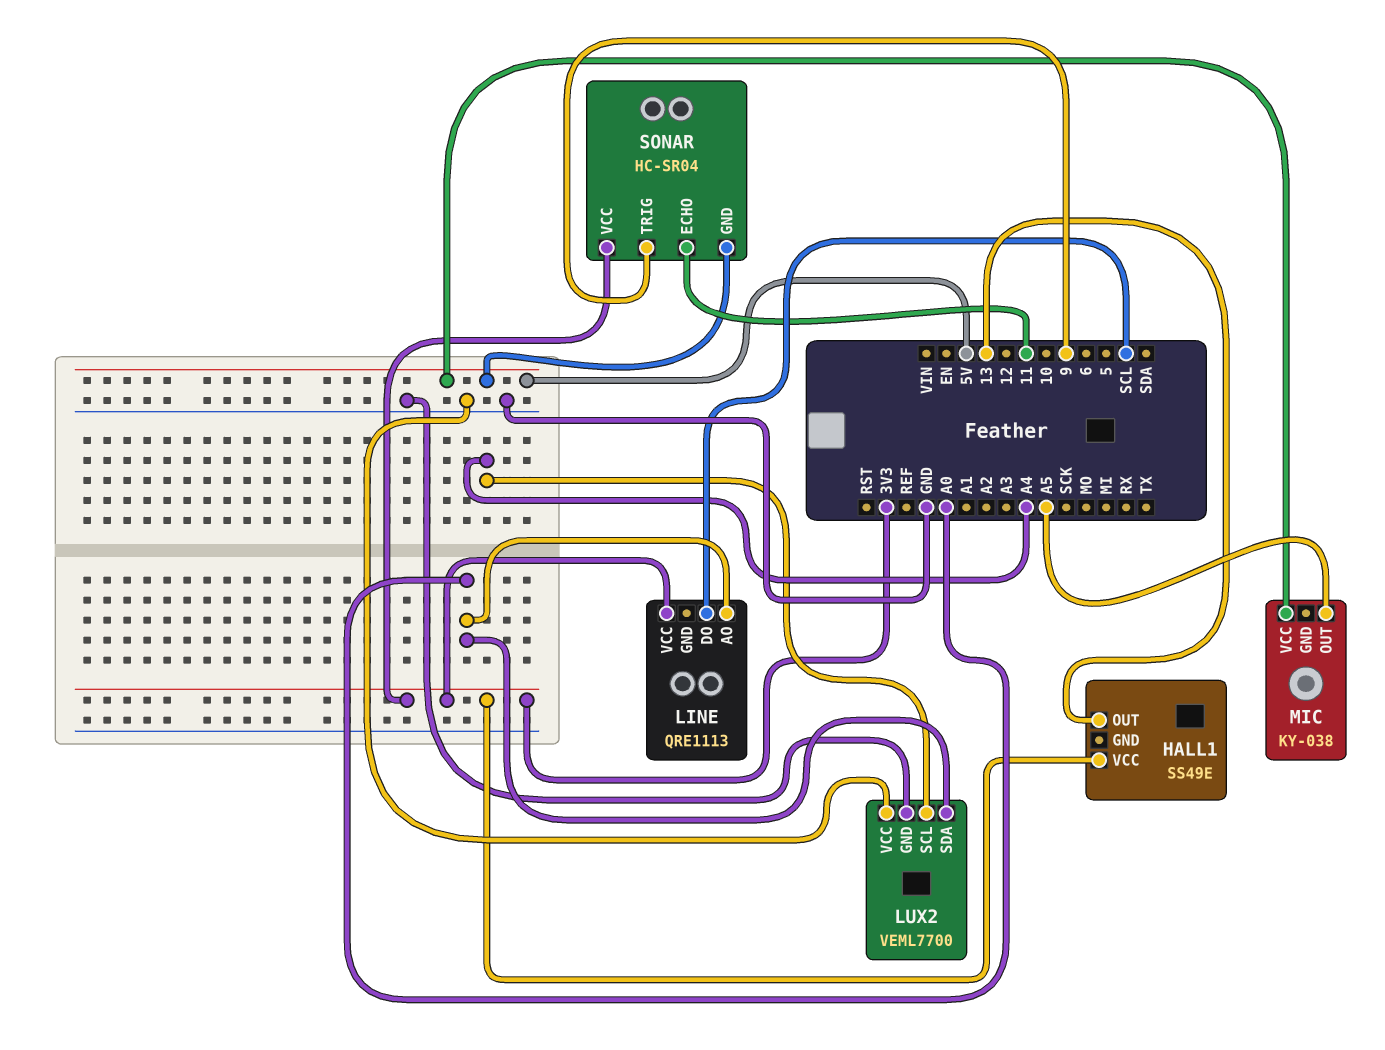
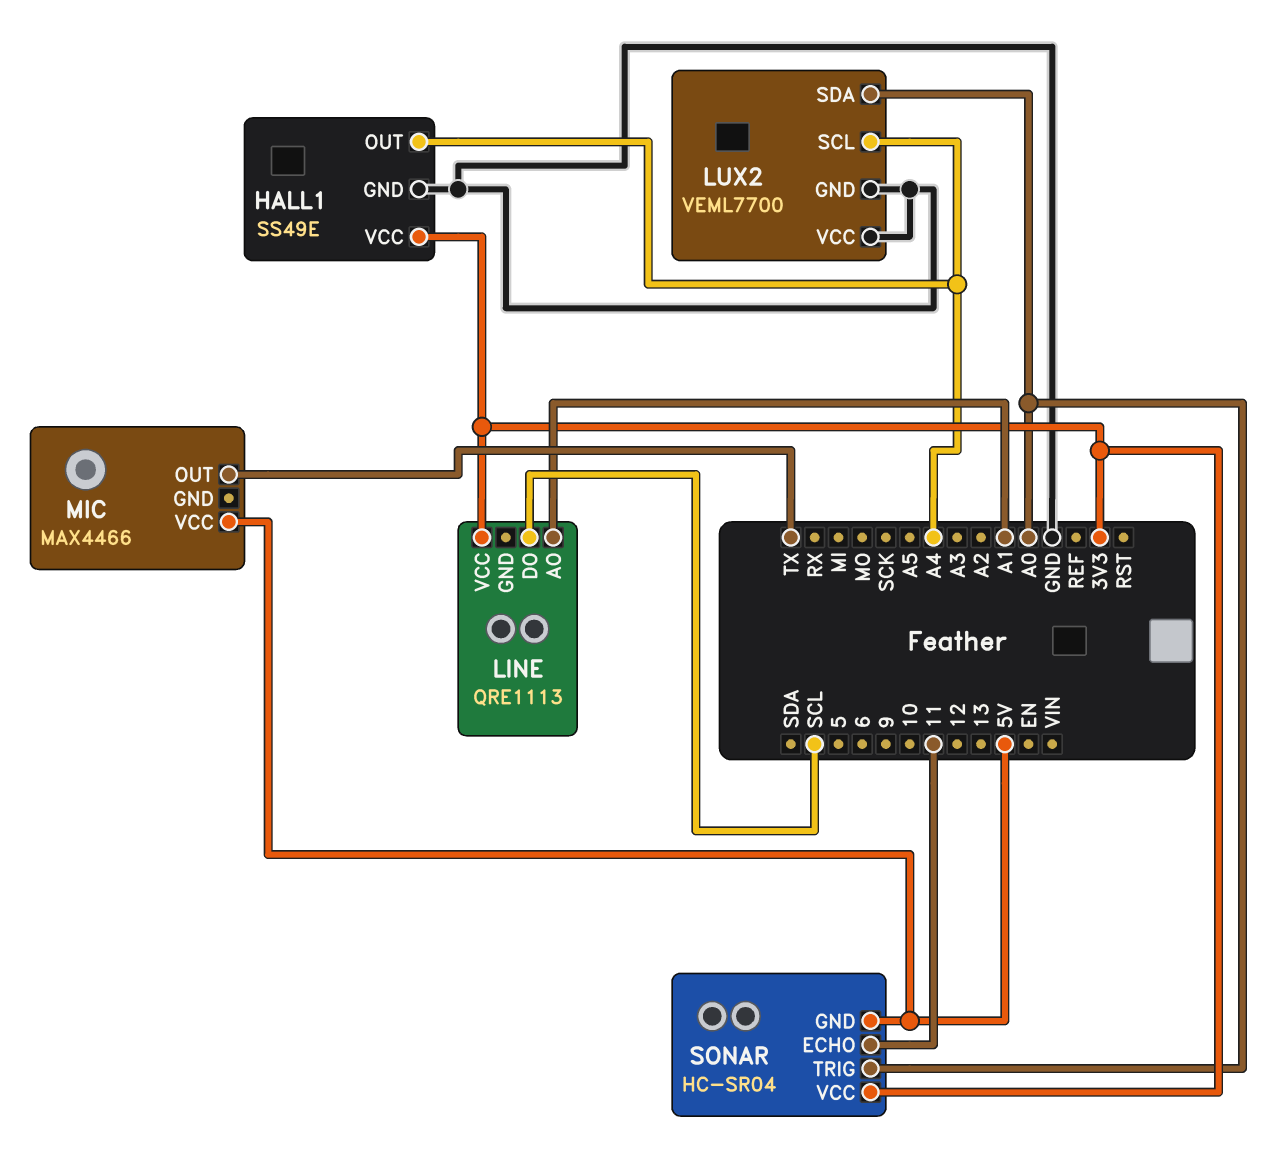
HALL1 pin GND: none -> GND
HALL1 pin OUT: 13 -> A4
LINE pin AO: A0 -> A1
MIC: KY-038 -> MAX4466
MIC pin OUT: A5 -> TX
SONAR pin TRIG: 9 -> A0

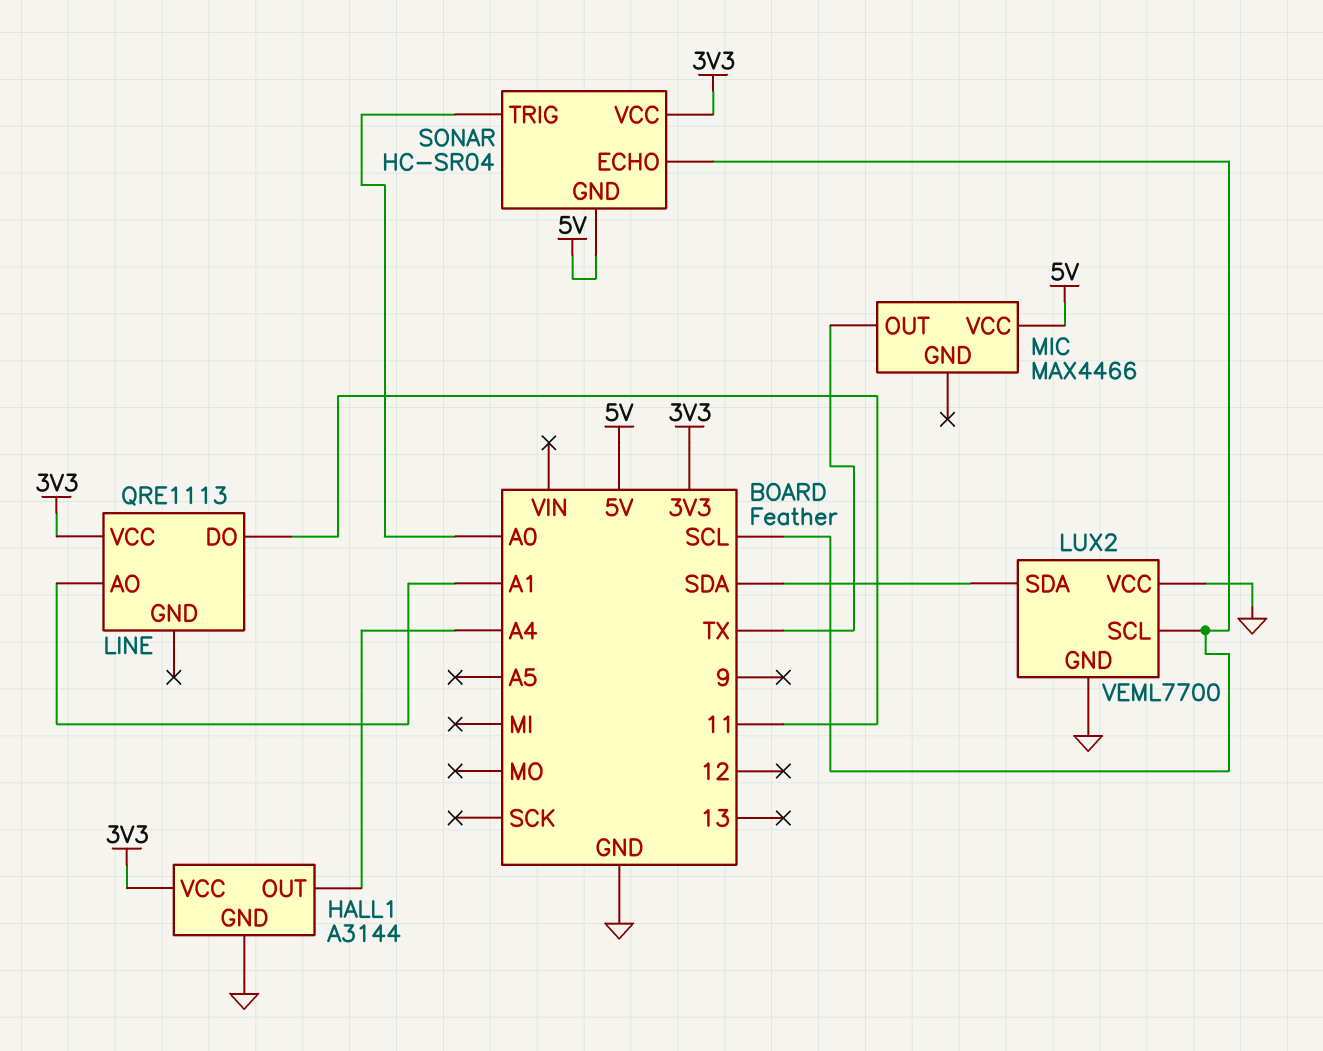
HALL1: SS49E -> A3144
LINE pin DO: SCL -> 11
LUX2 pin SCL: A4 -> SCL
LUX2 pin SDA: A0 -> SDA
SONAR pin ECHO: 11 -> SCL

